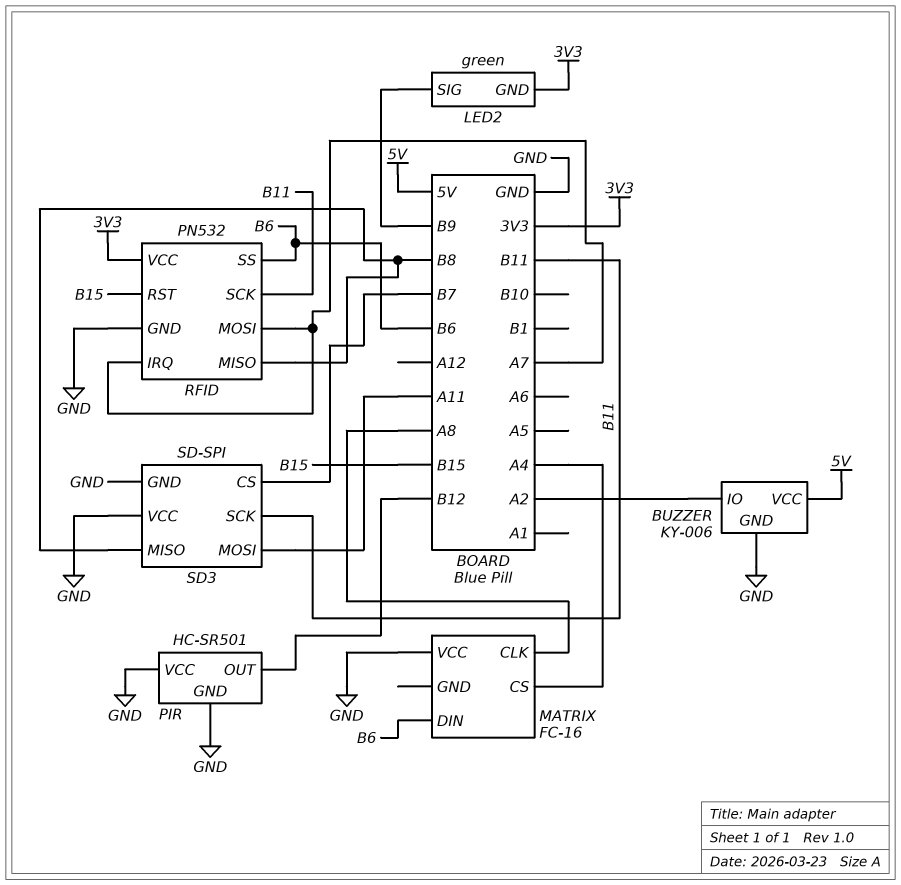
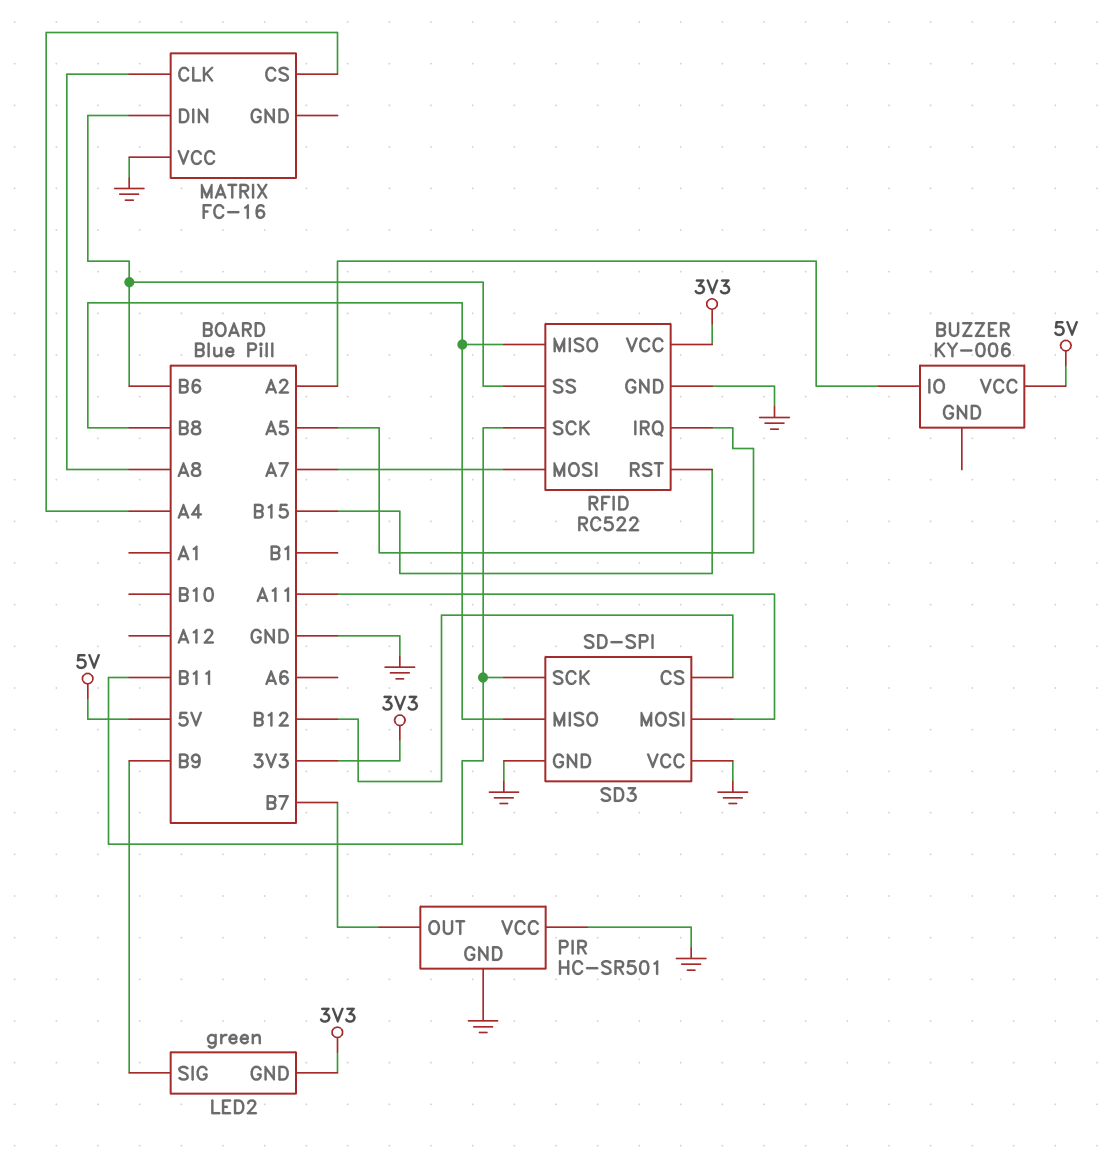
BUZZER pin GND: GND -> none
PIR pin OUT: B12 -> B7
RFID: PN532 -> RC522
RFID pin IRQ: A7 -> A5
SD3 pin CS: B7 -> B12

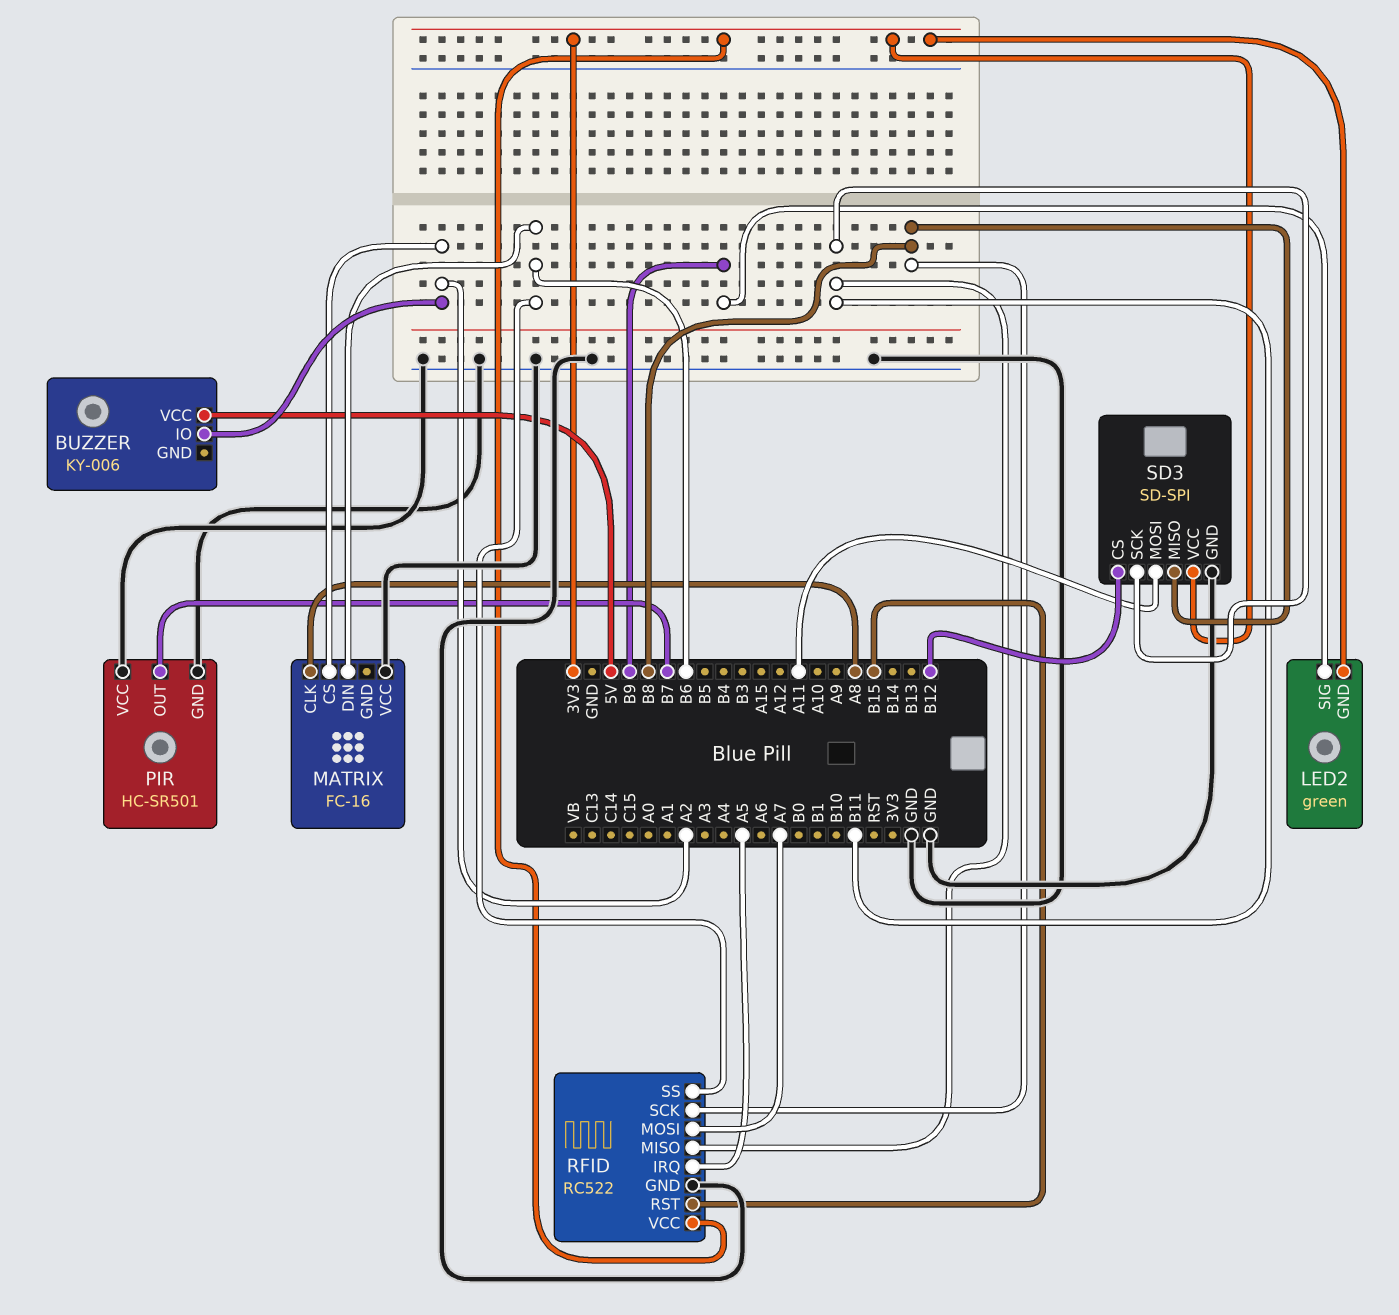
MATRIX pin CS: A4 -> A2
RFID pin MISO: B8 -> B11
RFID pin SCK: B11 -> B8
SD3 pin VCC: GND -> 3V3

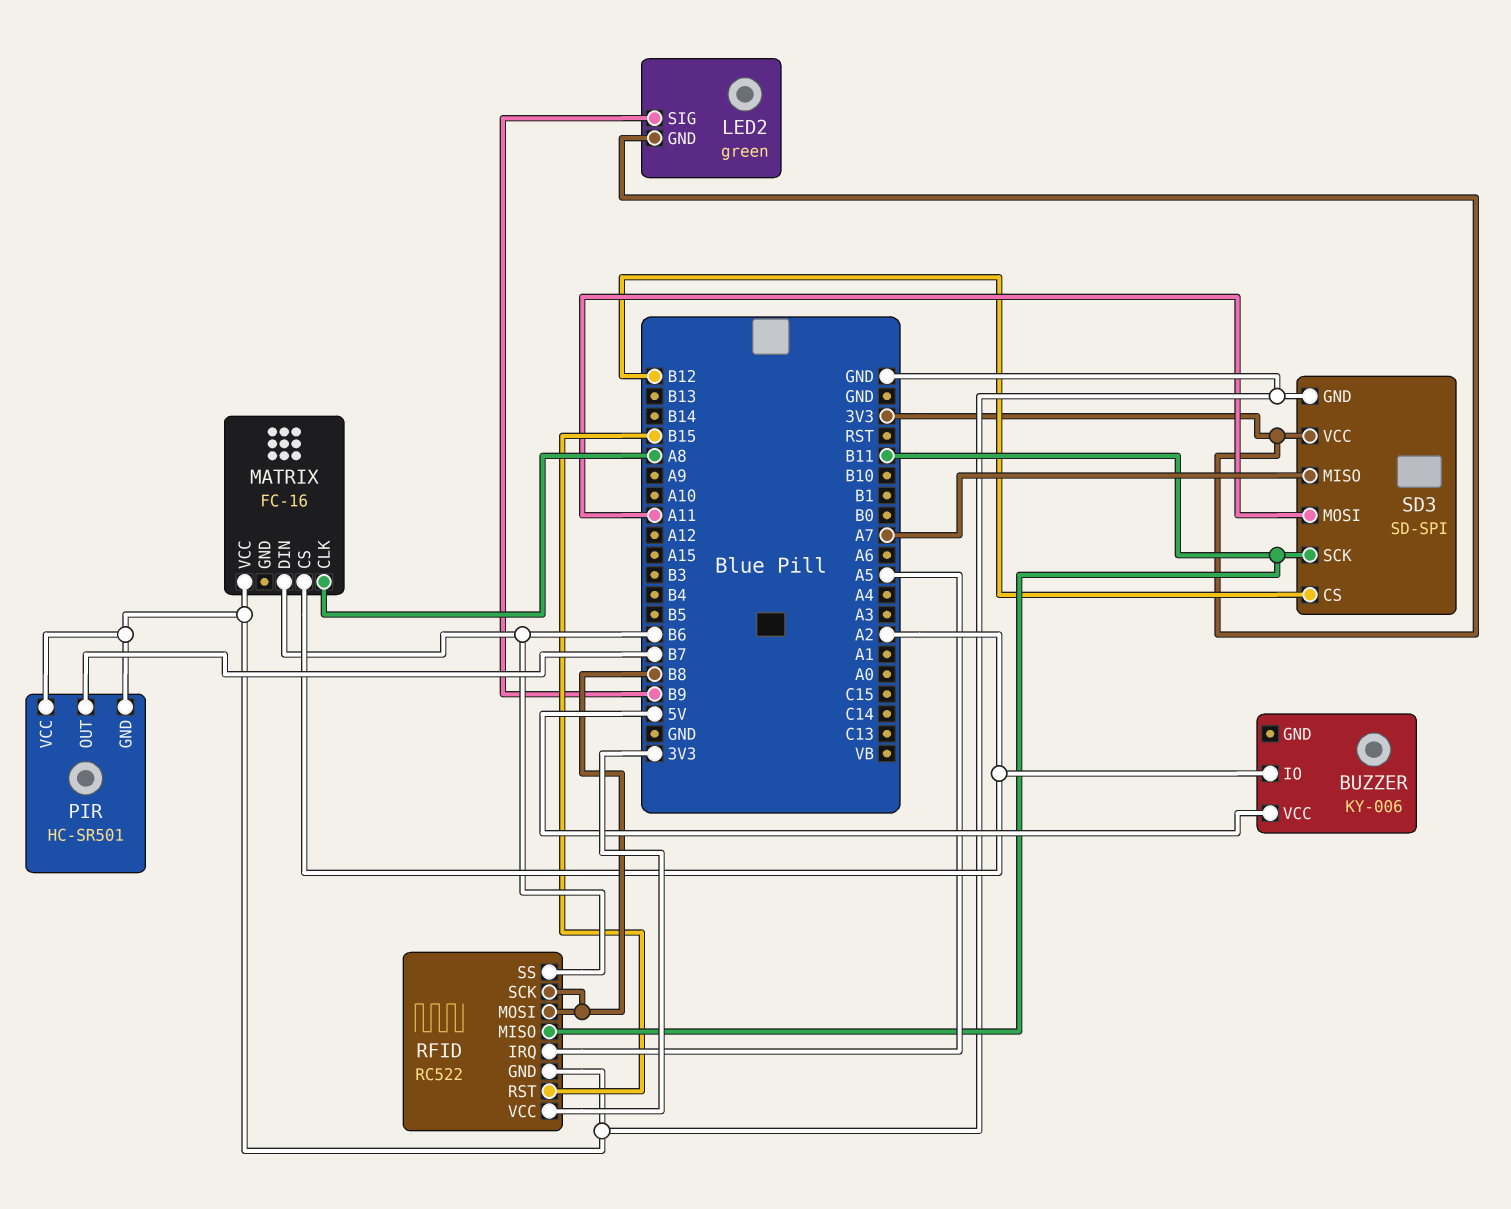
RFID pin MOSI: A7 -> B8
SD3 pin MISO: B8 -> A7

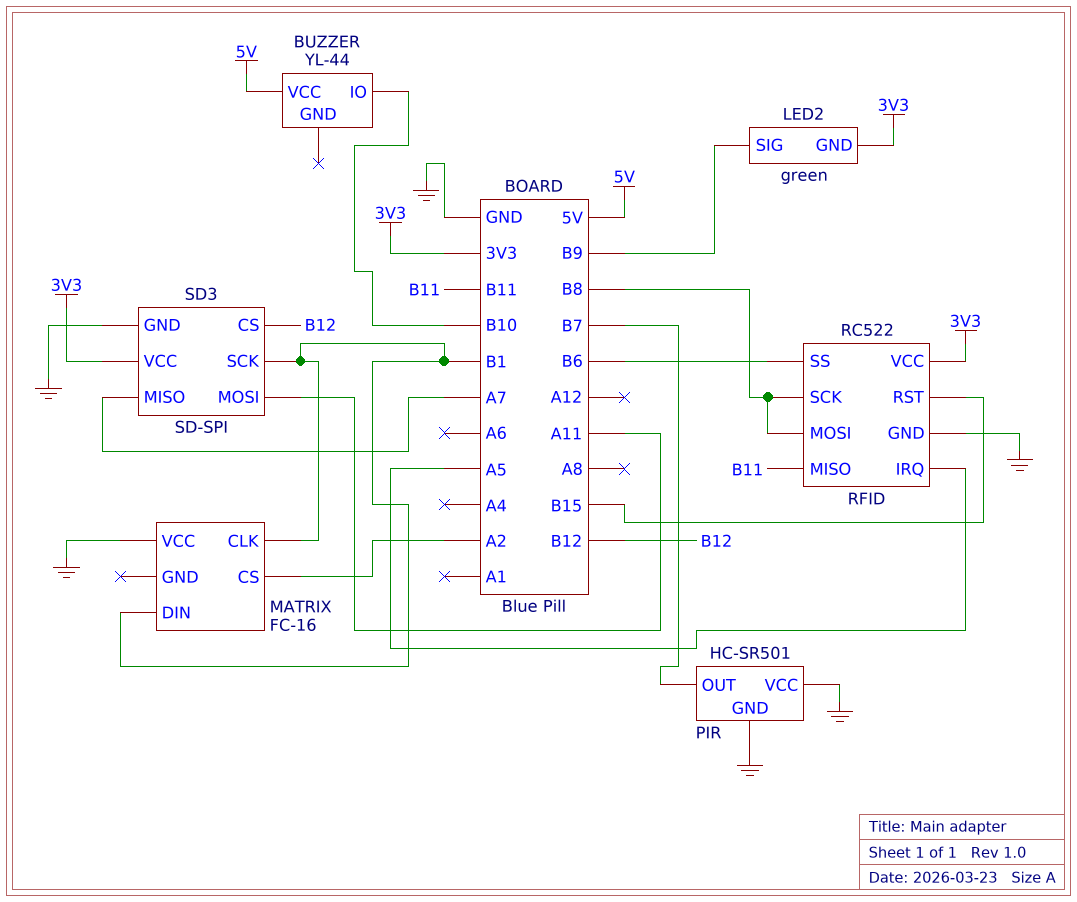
BUZZER: KY-006 -> YL-44
BUZZER pin IO: A2 -> B10
MATRIX pin CLK: A8 -> B1
MATRIX pin DIN: B6 -> B1
SD3 pin SCK: B11 -> B1

